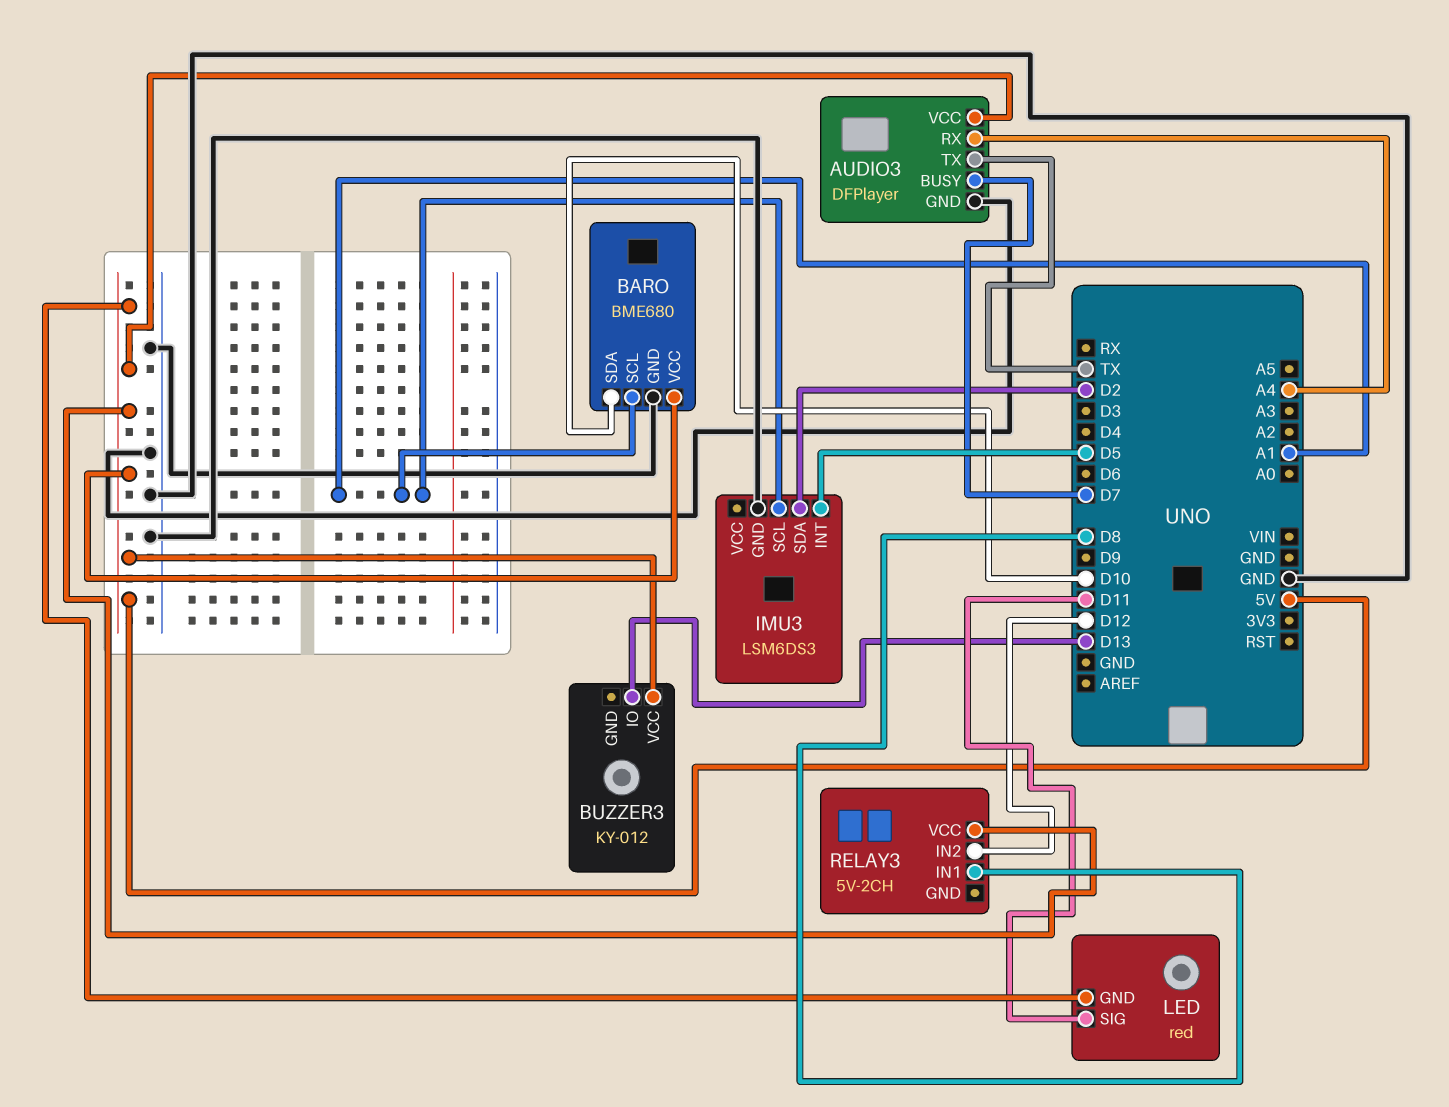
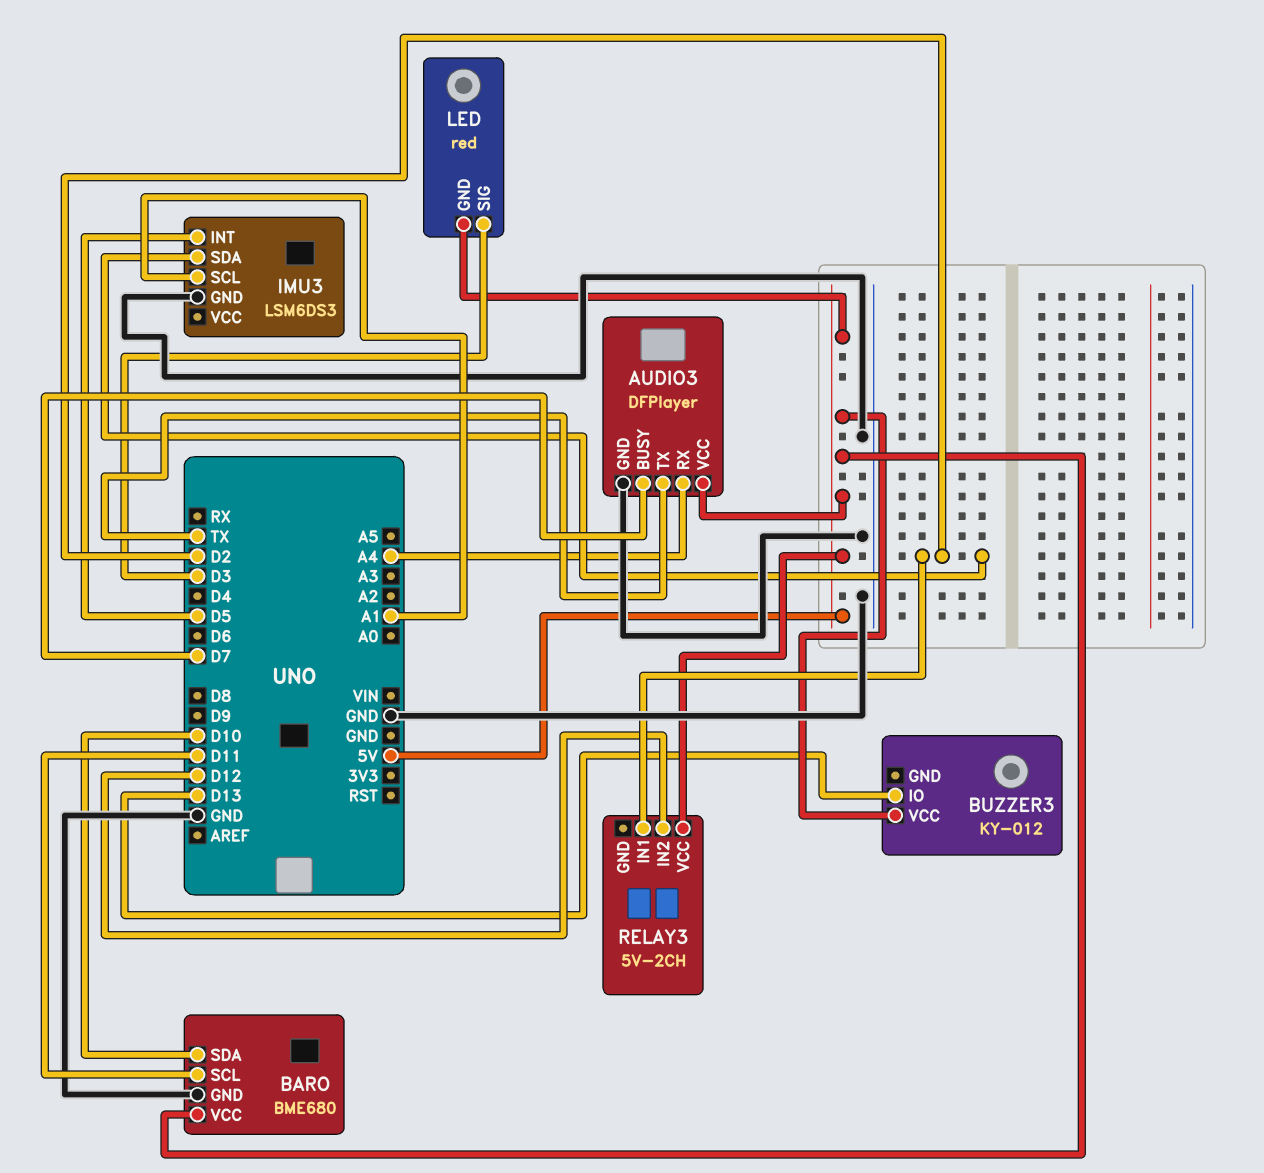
BARO pin SCL: A1 -> D11
LED pin SIG: D11 -> D3
RELAY3 pin IN1: D8 -> D2

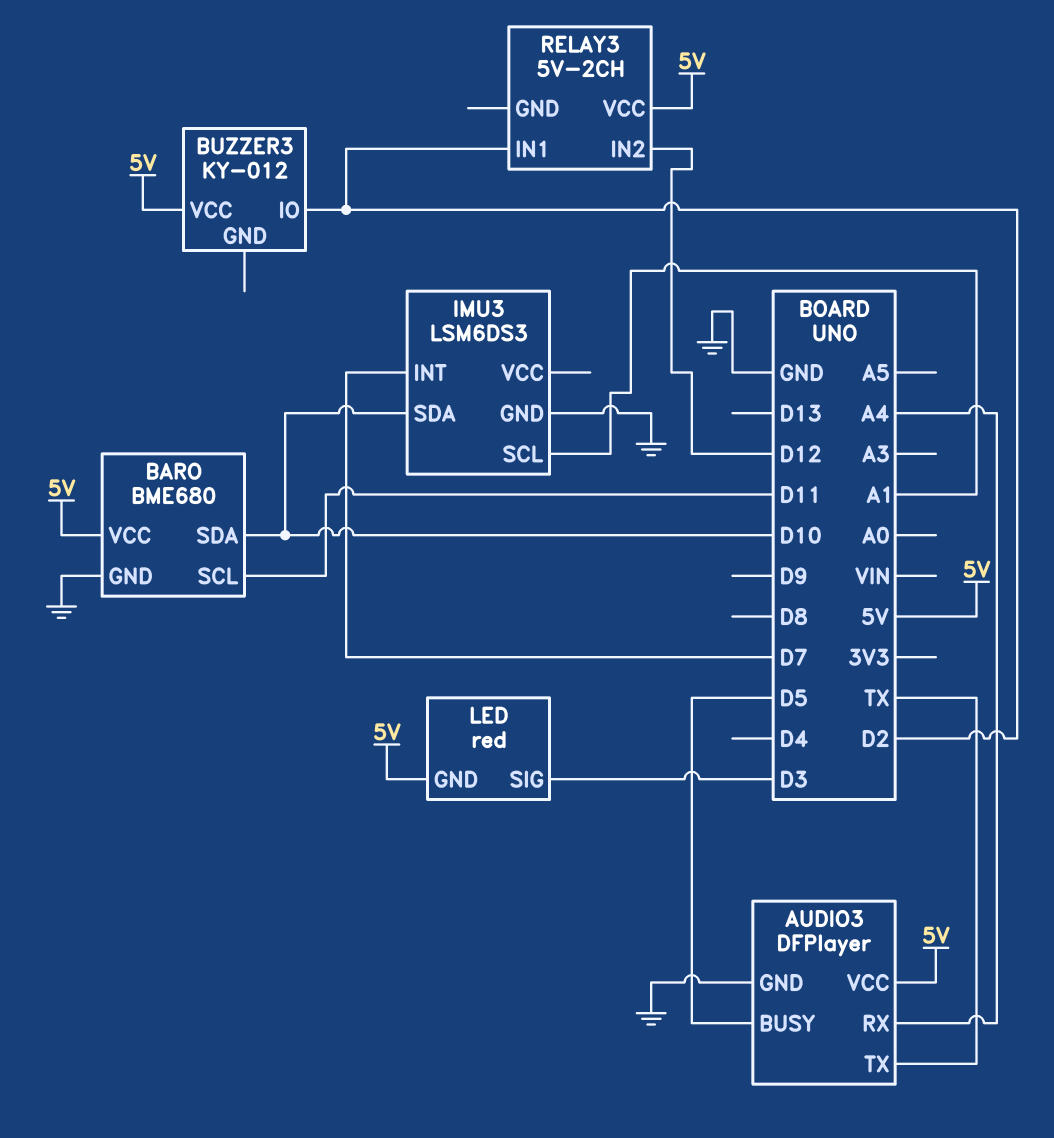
AUDIO3 pin BUSY: D7 -> D5
BUZZER3 pin IO: D13 -> D2
IMU3 pin INT: D5 -> D7
IMU3 pin SDA: D2 -> D10

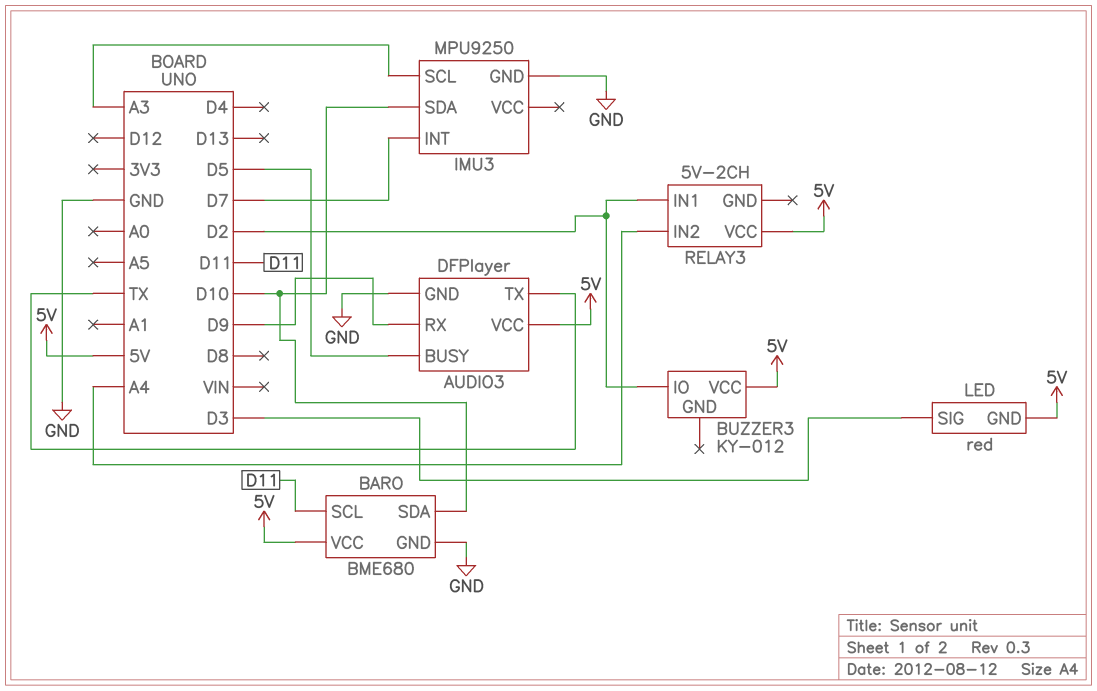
AUDIO3 pin RX: A4 -> D9
IMU3: LSM6DS3 -> MPU9250
IMU3 pin SCL: A1 -> A3
RELAY3 pin IN2: D12 -> A4

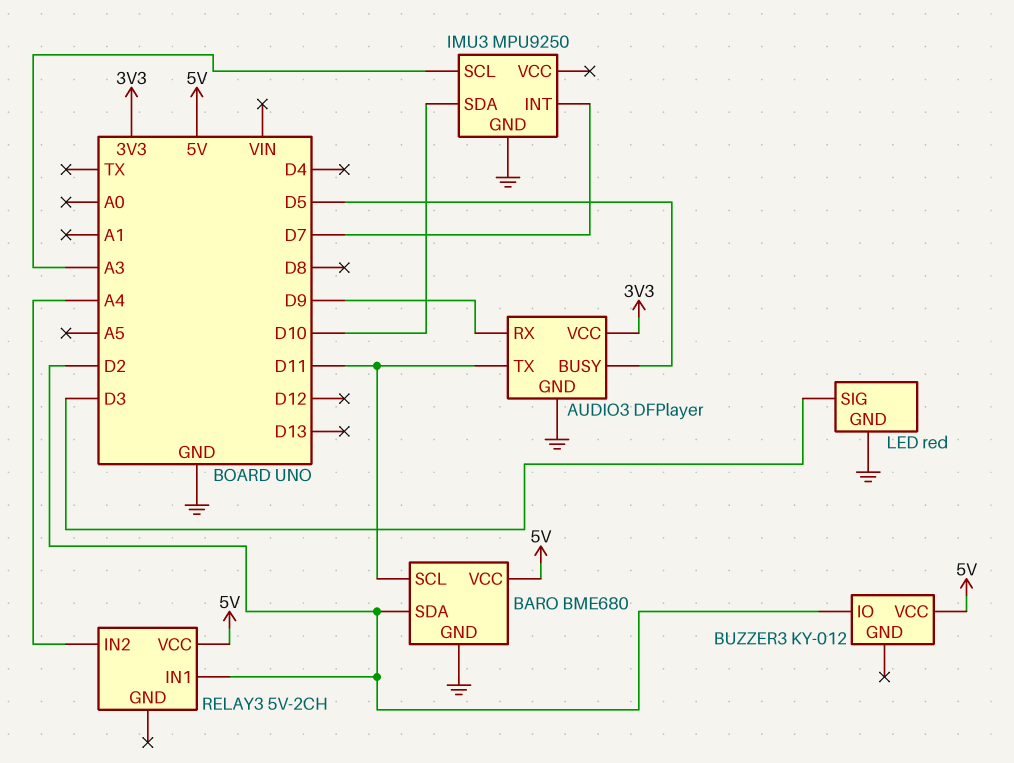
AUDIO3 pin TX: TX -> D11
AUDIO3 pin VCC: 5V -> 3V3
BARO pin SDA: D10 -> D2
LED pin GND: 5V -> GND

